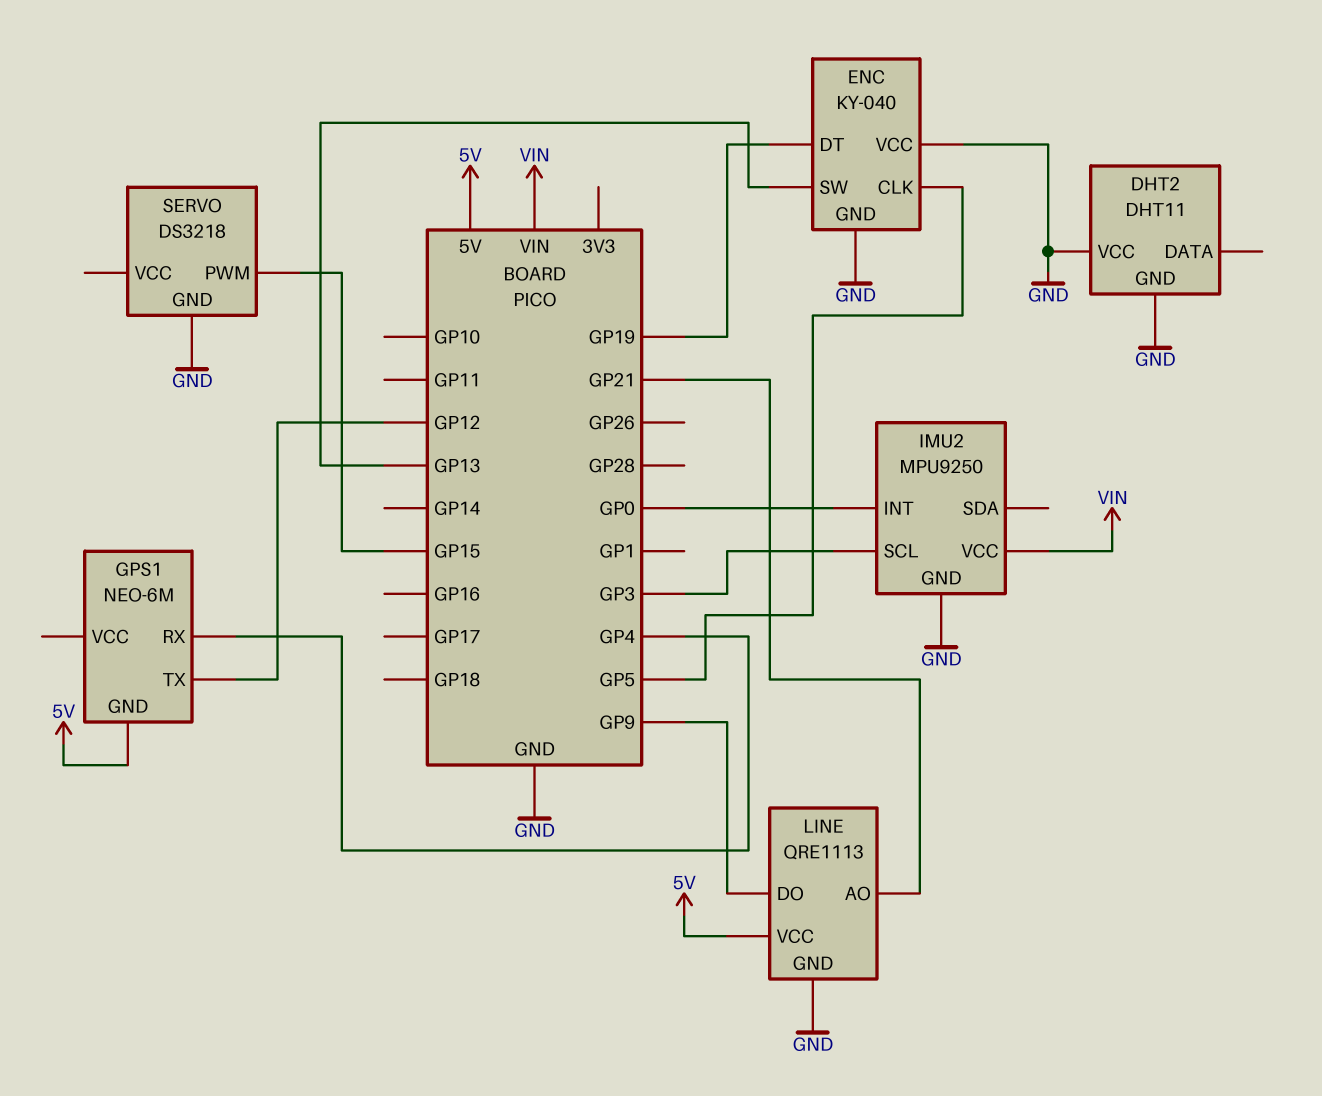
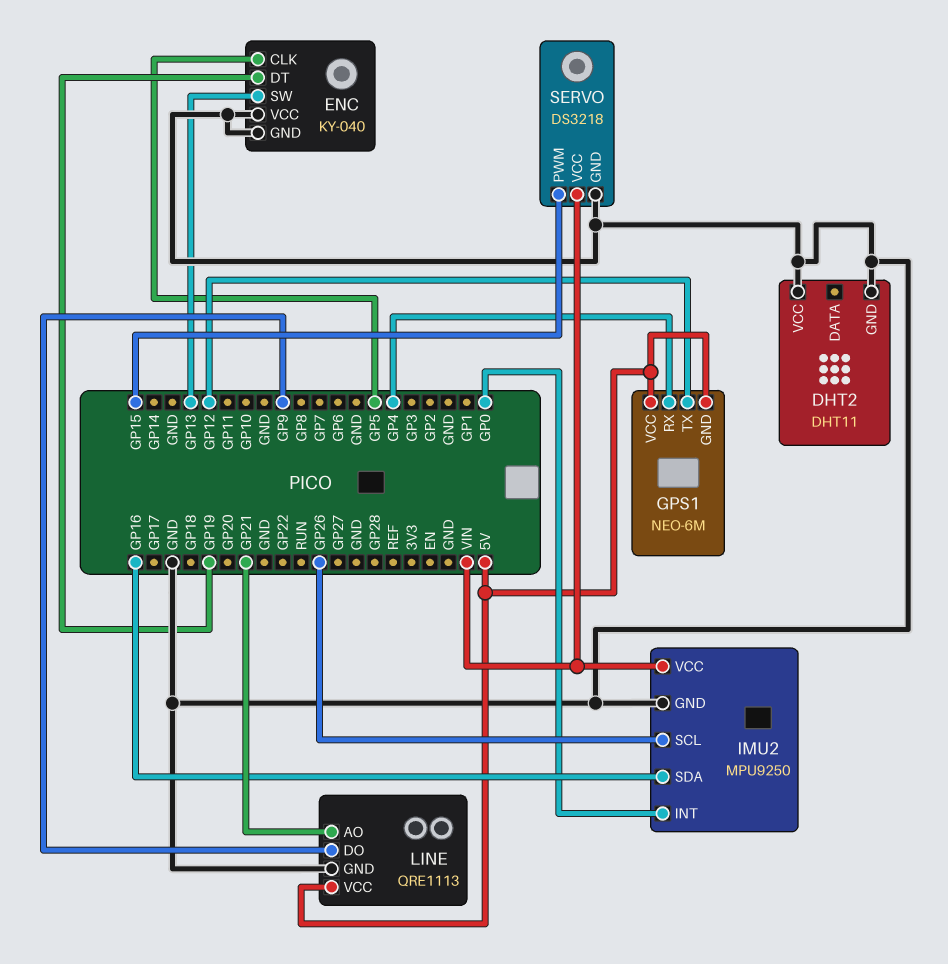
GPS1 pin VCC: none -> 5V
IMU2 pin SCL: GP3 -> GP26
IMU2 pin SDA: none -> GP16
SERVO pin VCC: none -> VIN

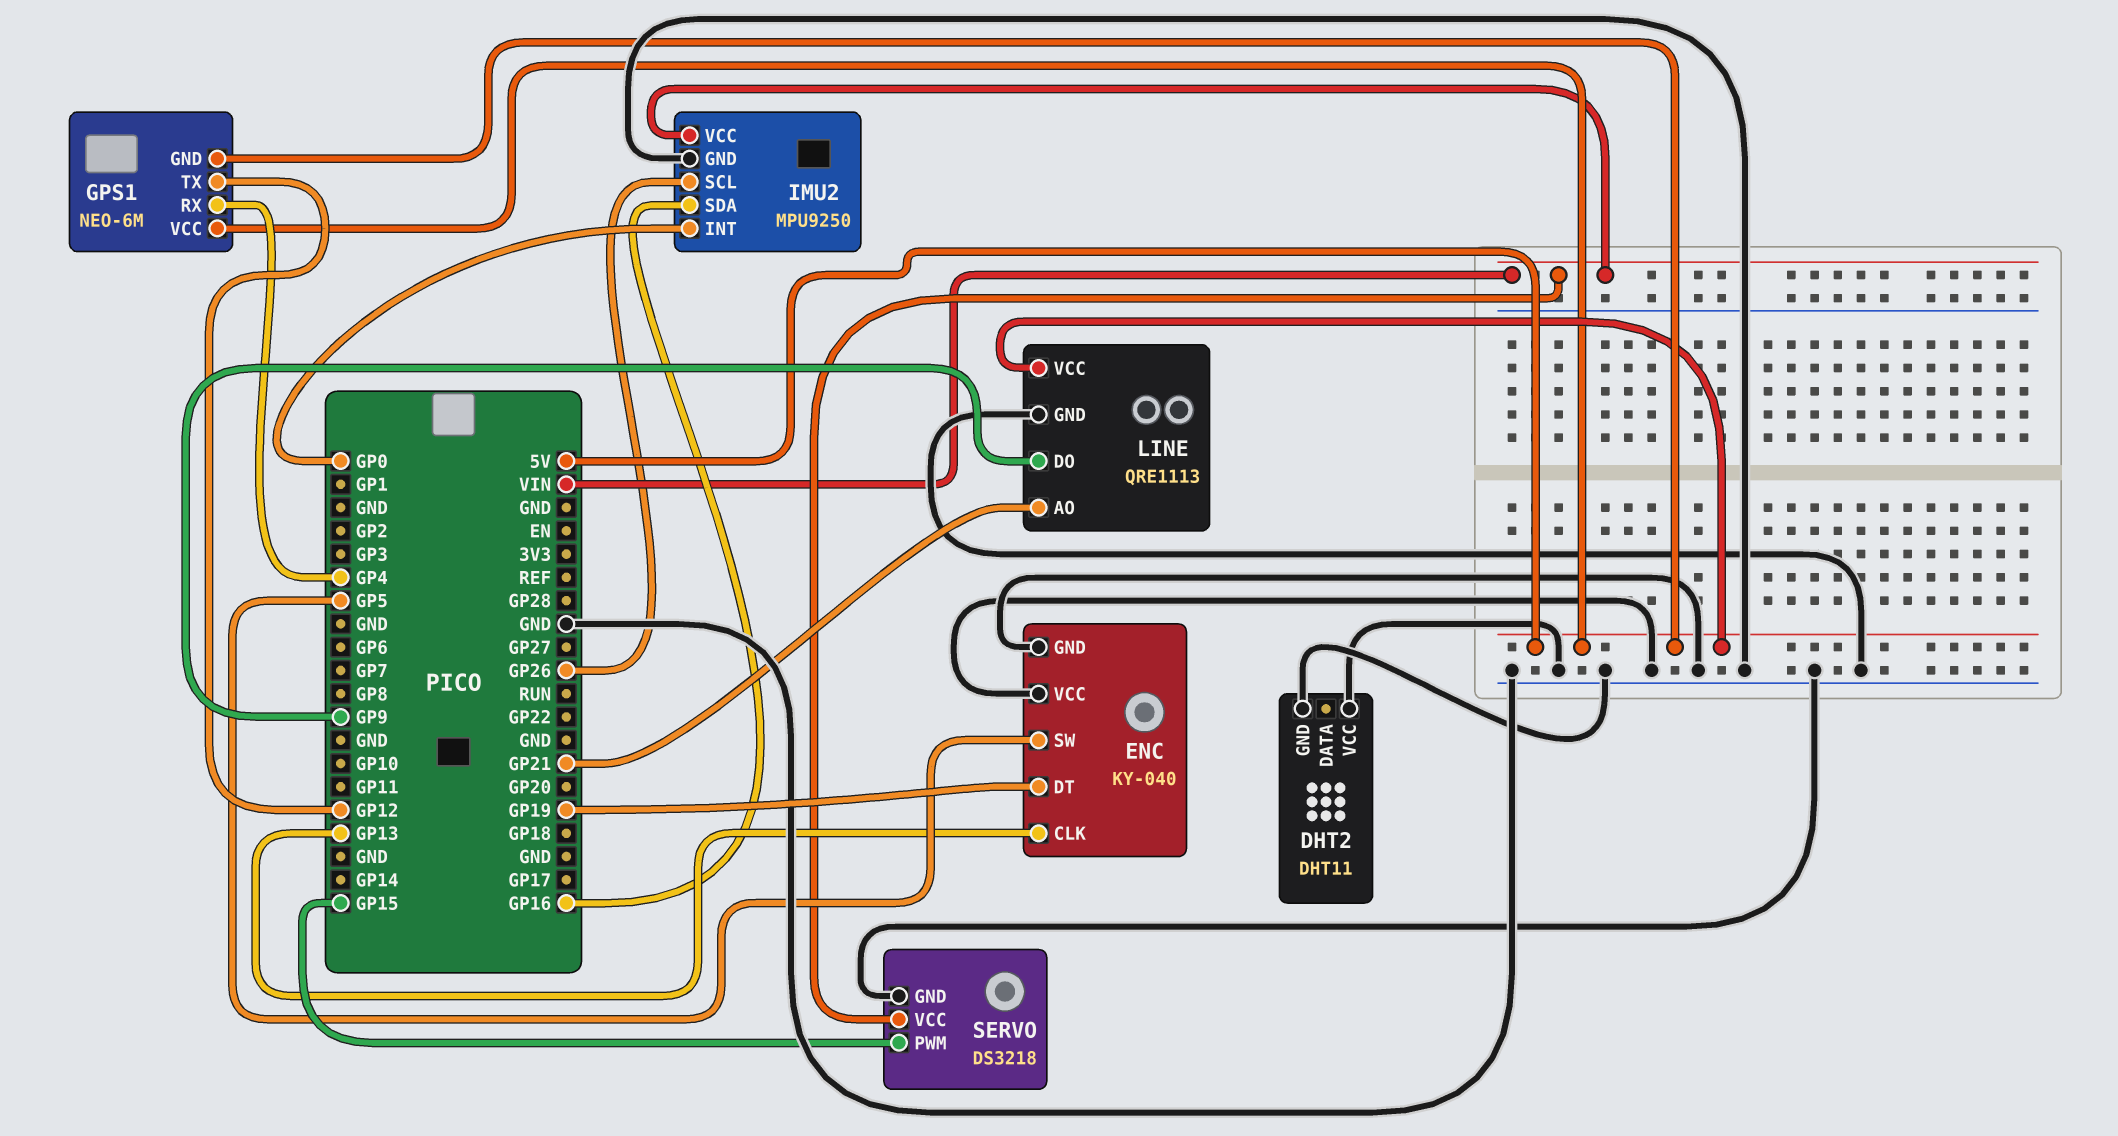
ENC pin CLK: GP5 -> GP13
ENC pin SW: GP13 -> GP5

